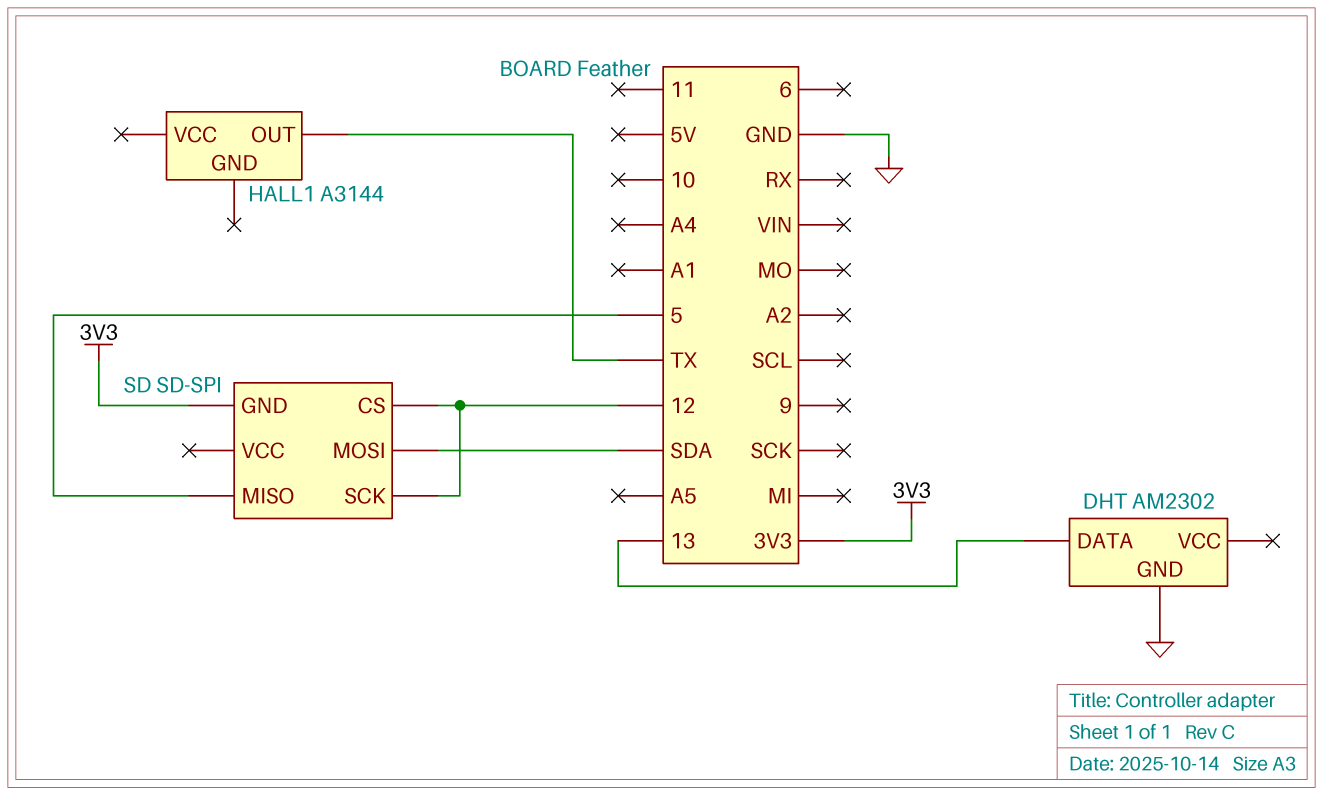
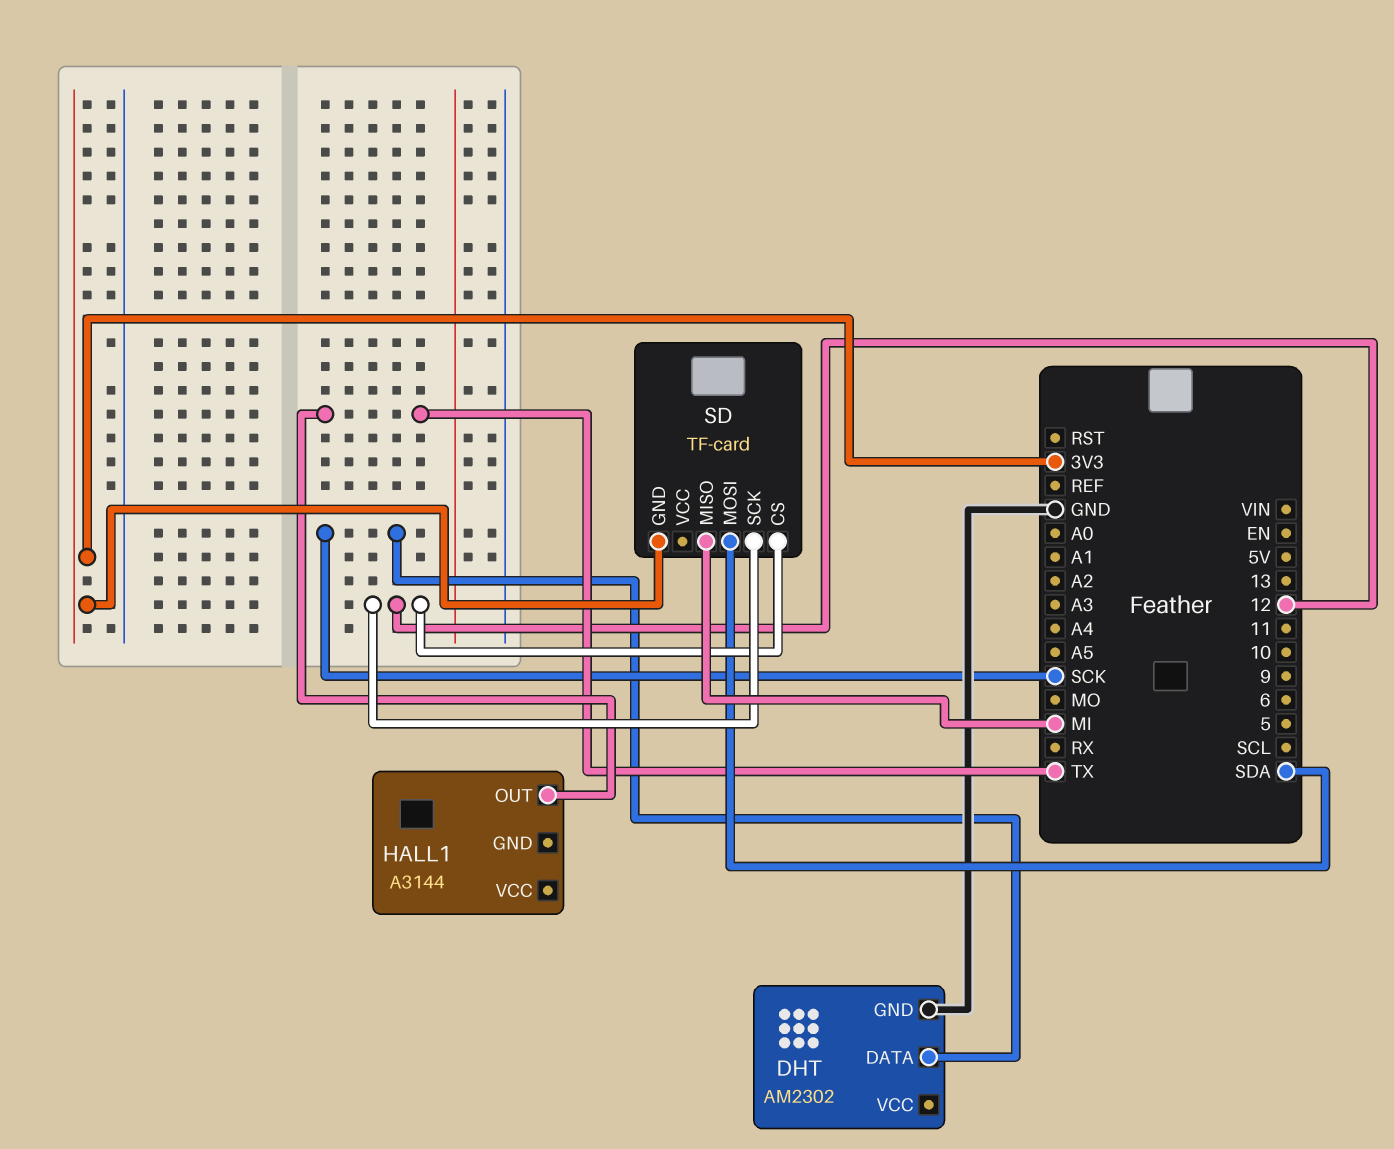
DHT pin DATA: 13 -> SCK
SD: SD-SPI -> TF-card
SD pin MISO: 5 -> MI

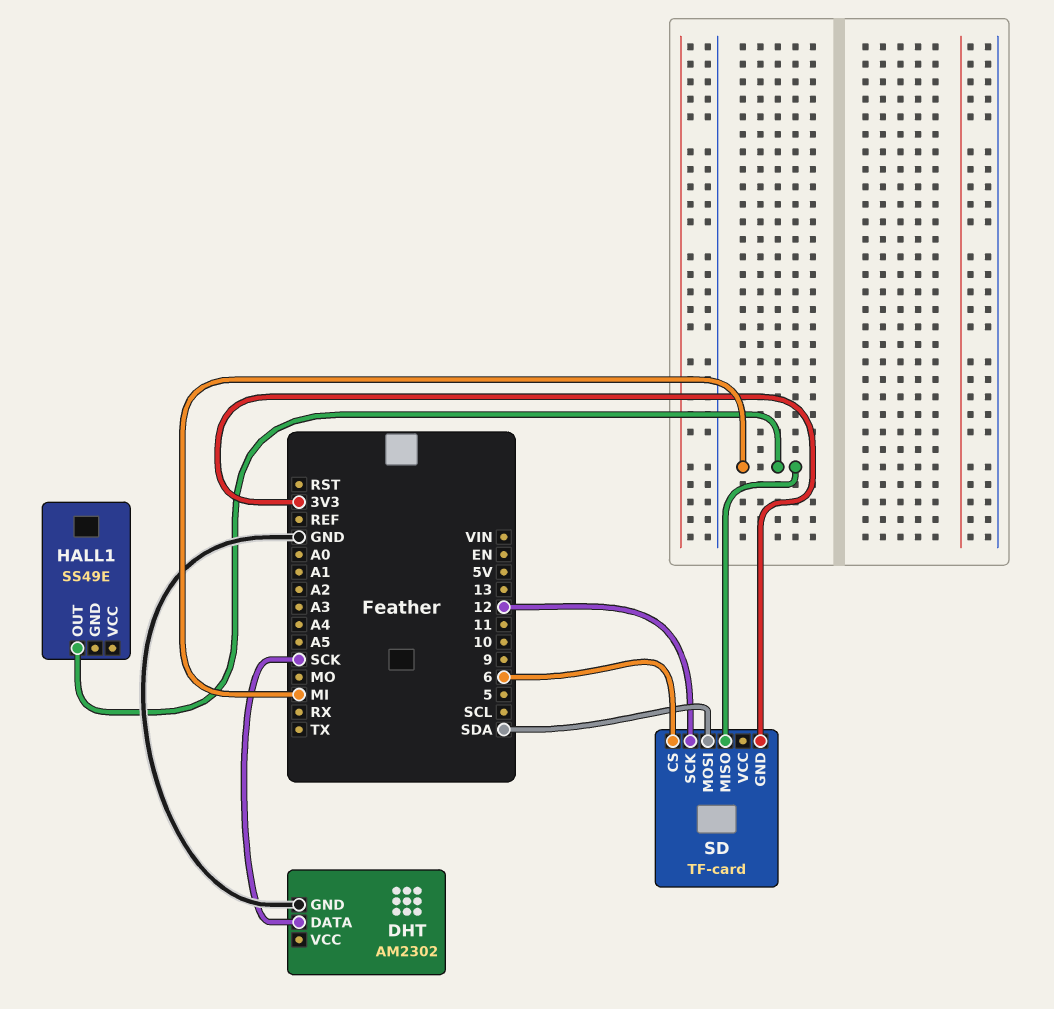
HALL1: A3144 -> SS49E
HALL1 pin OUT: TX -> MI
SD pin CS: 12 -> 6

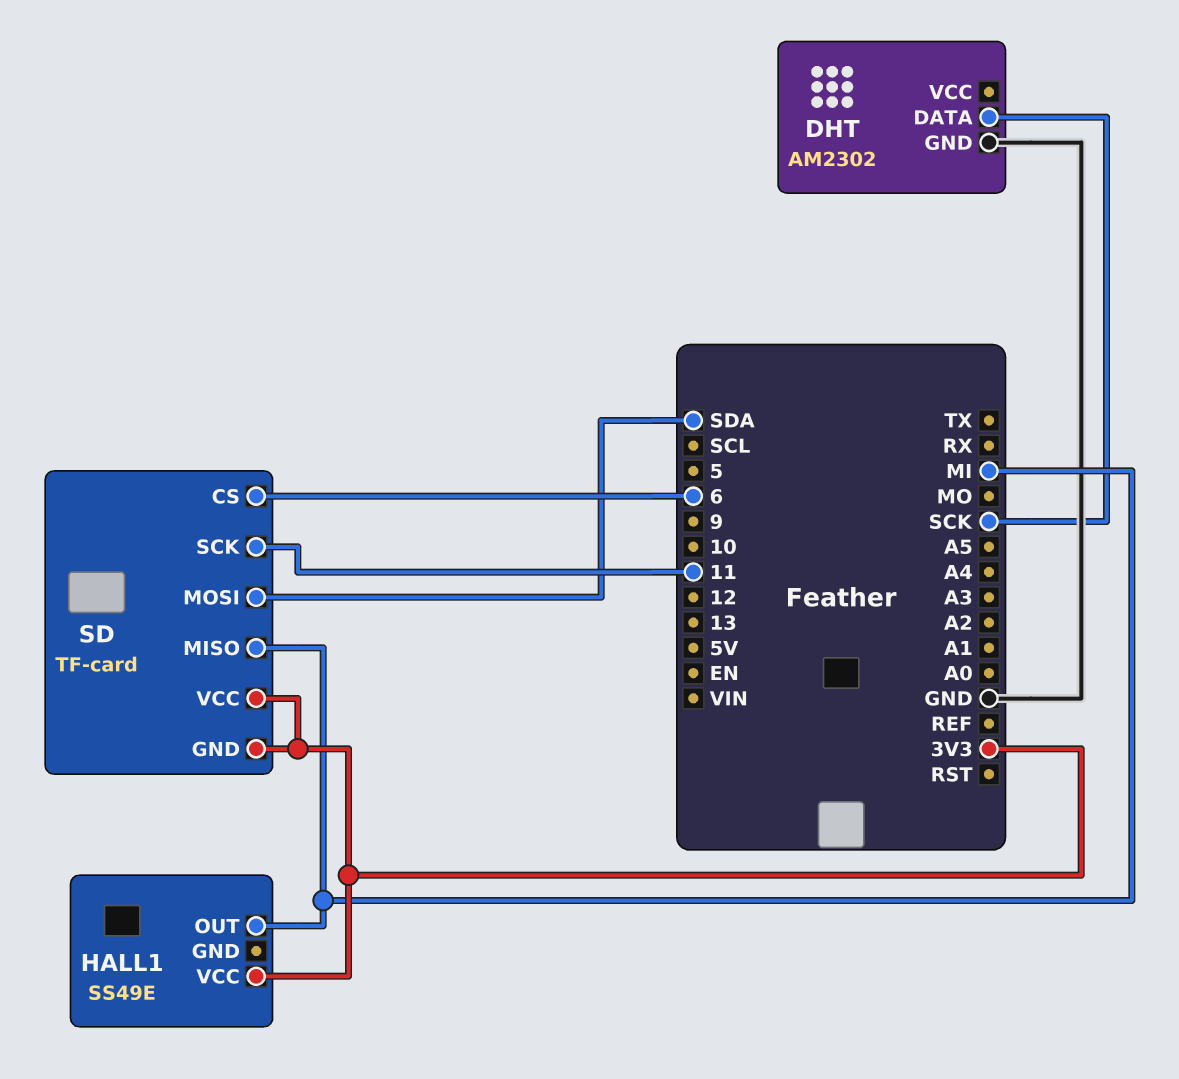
HALL1 pin VCC: none -> 3V3
SD pin SCK: 12 -> 11
SD pin VCC: none -> 3V3

